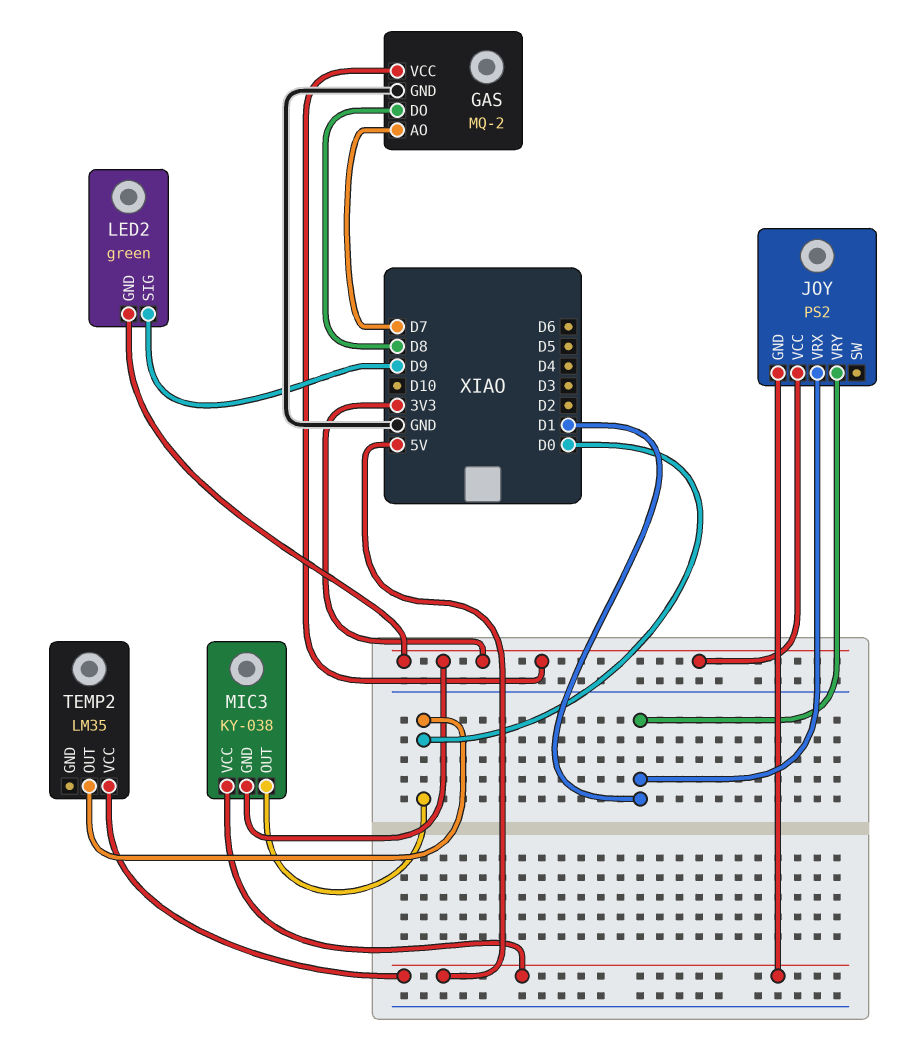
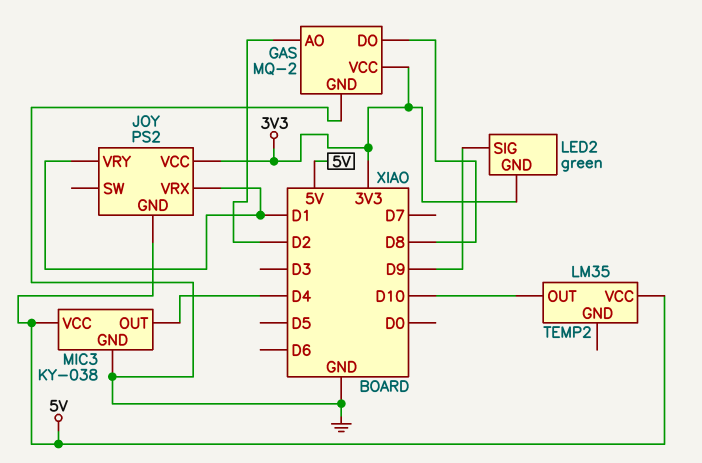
GAS pin AO: D7 -> D2
MIC3 pin GND: 3V3 -> GND
MIC3 pin OUT: D0 -> D4
TEMP2 pin OUT: D0 -> D10

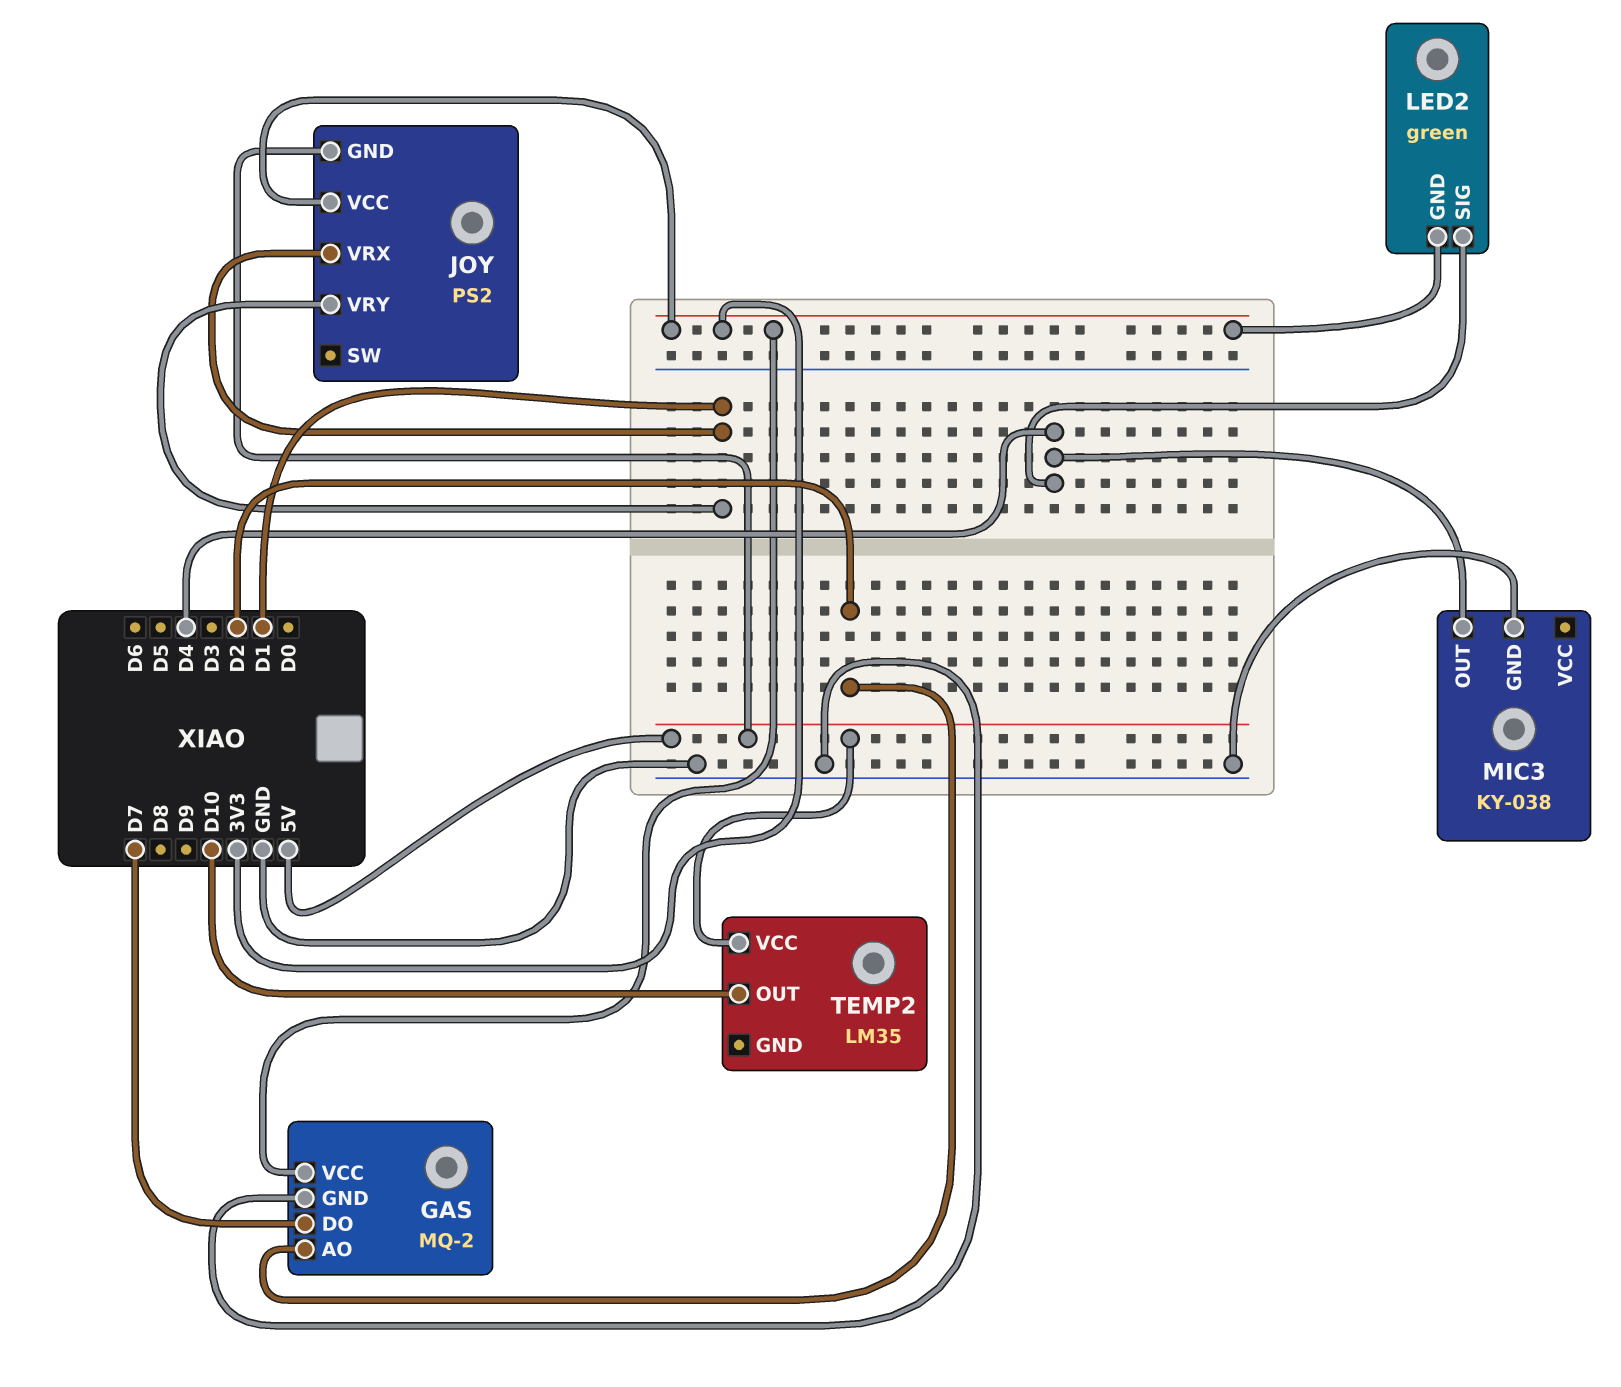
GAS pin DO: D8 -> D7
LED2 pin SIG: D9 -> D4
MIC3 pin VCC: 5V -> none

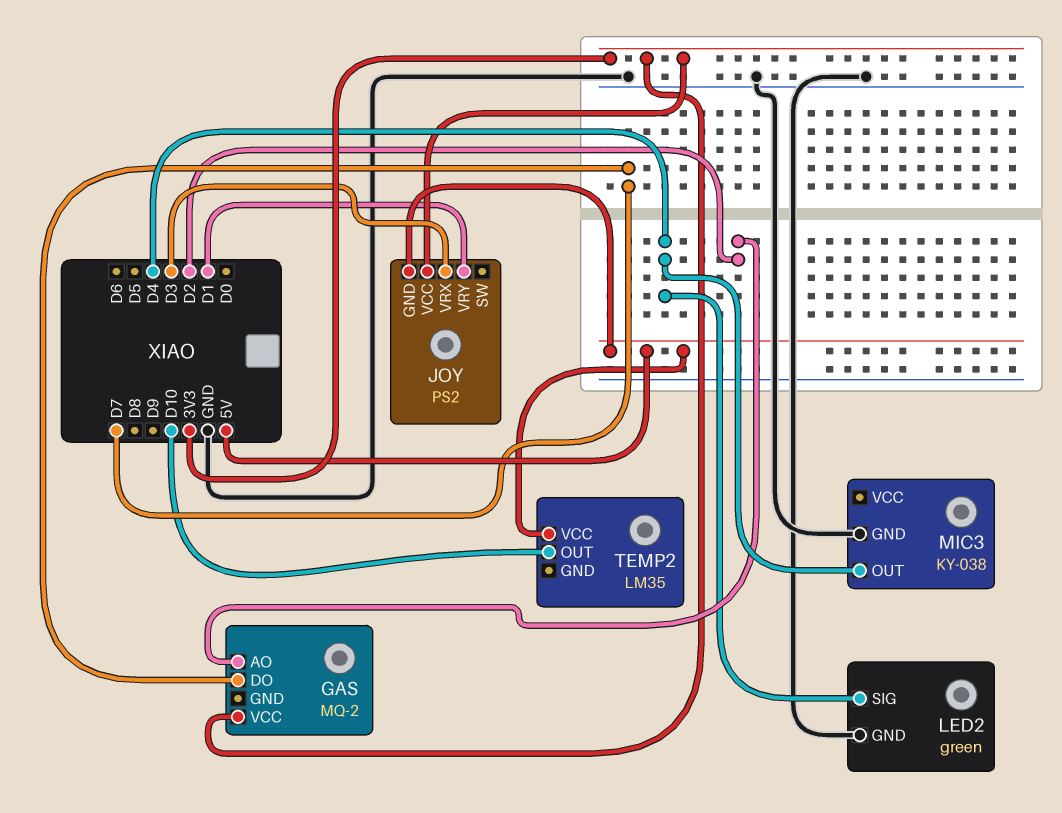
GAS pin GND: GND -> none
JOY pin VRX: D1 -> D3
LED2 pin GND: 3V3 -> GND

